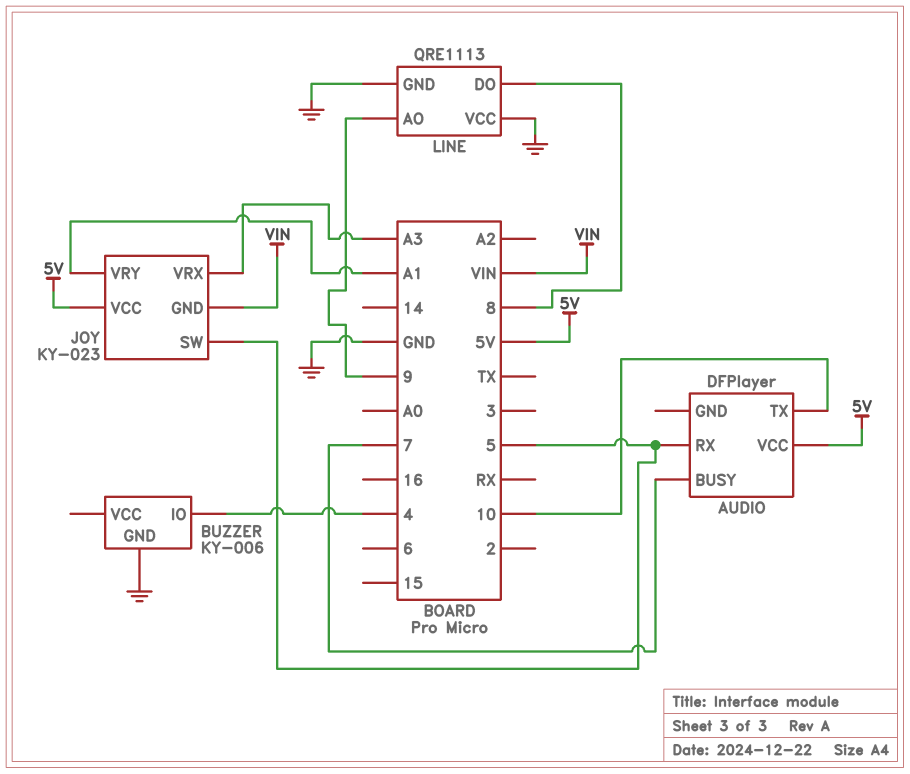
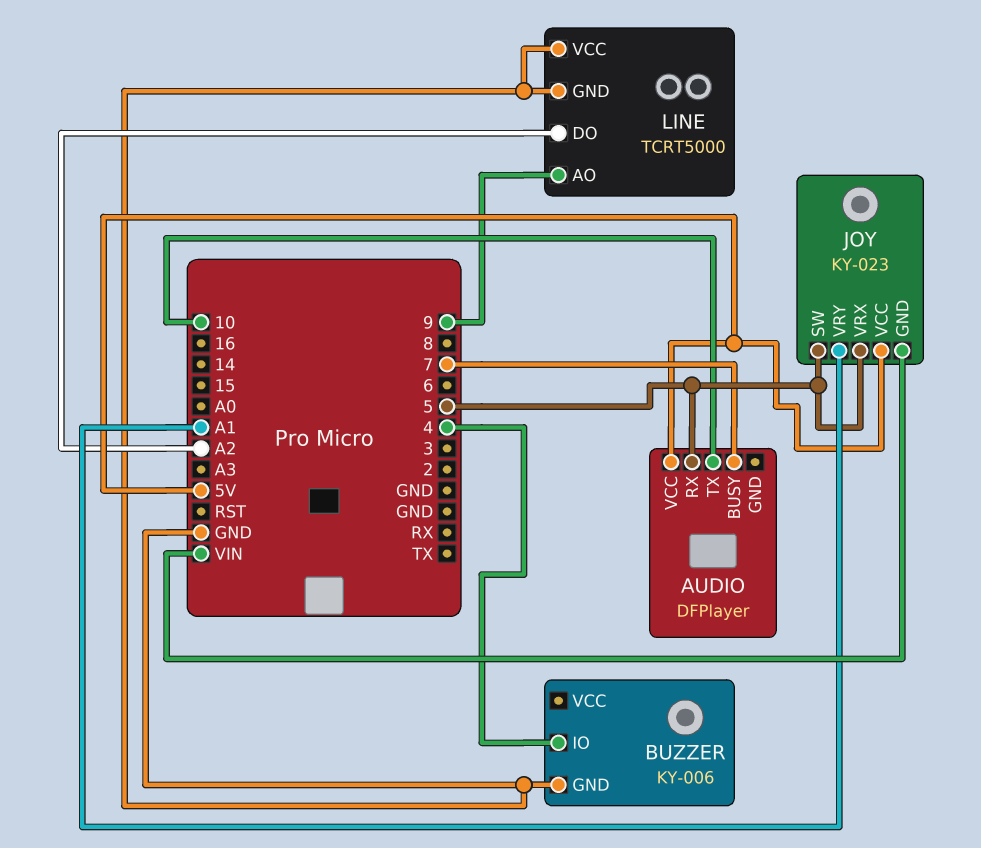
JOY pin VRX: A3 -> 5
LINE: QRE1113 -> TCRT5000
LINE pin DO: 8 -> A2

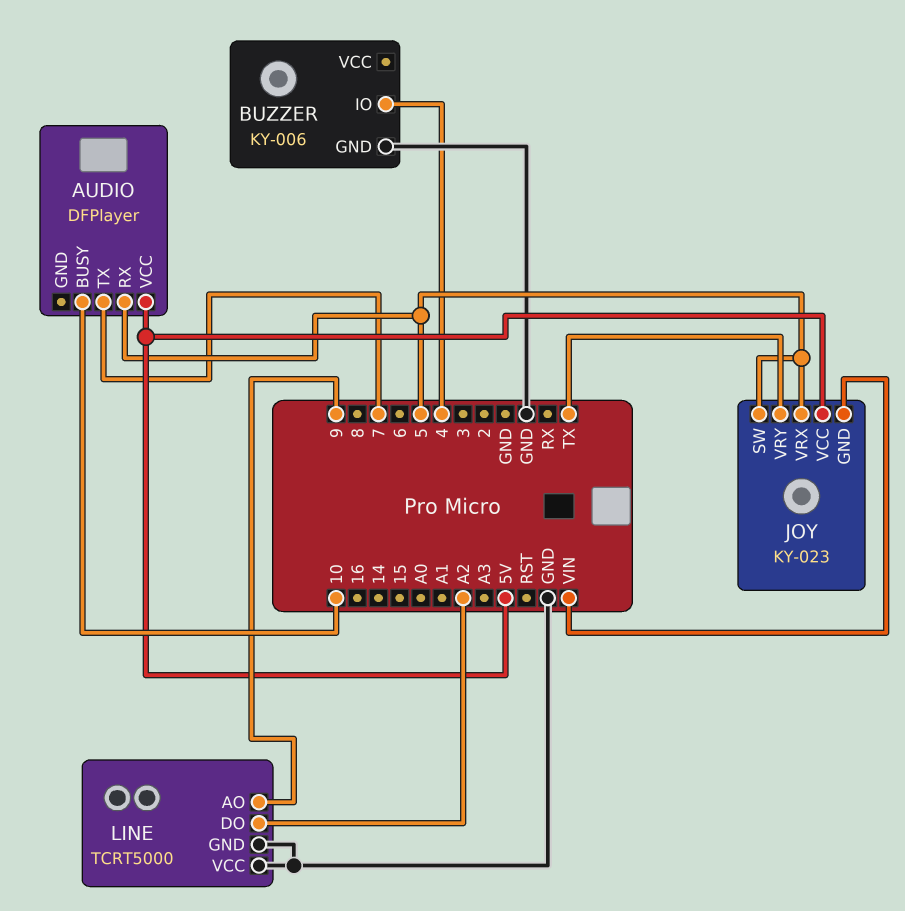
AUDIO pin BUSY: 7 -> 10
AUDIO pin TX: 10 -> 7
JOY pin VRY: A1 -> TX

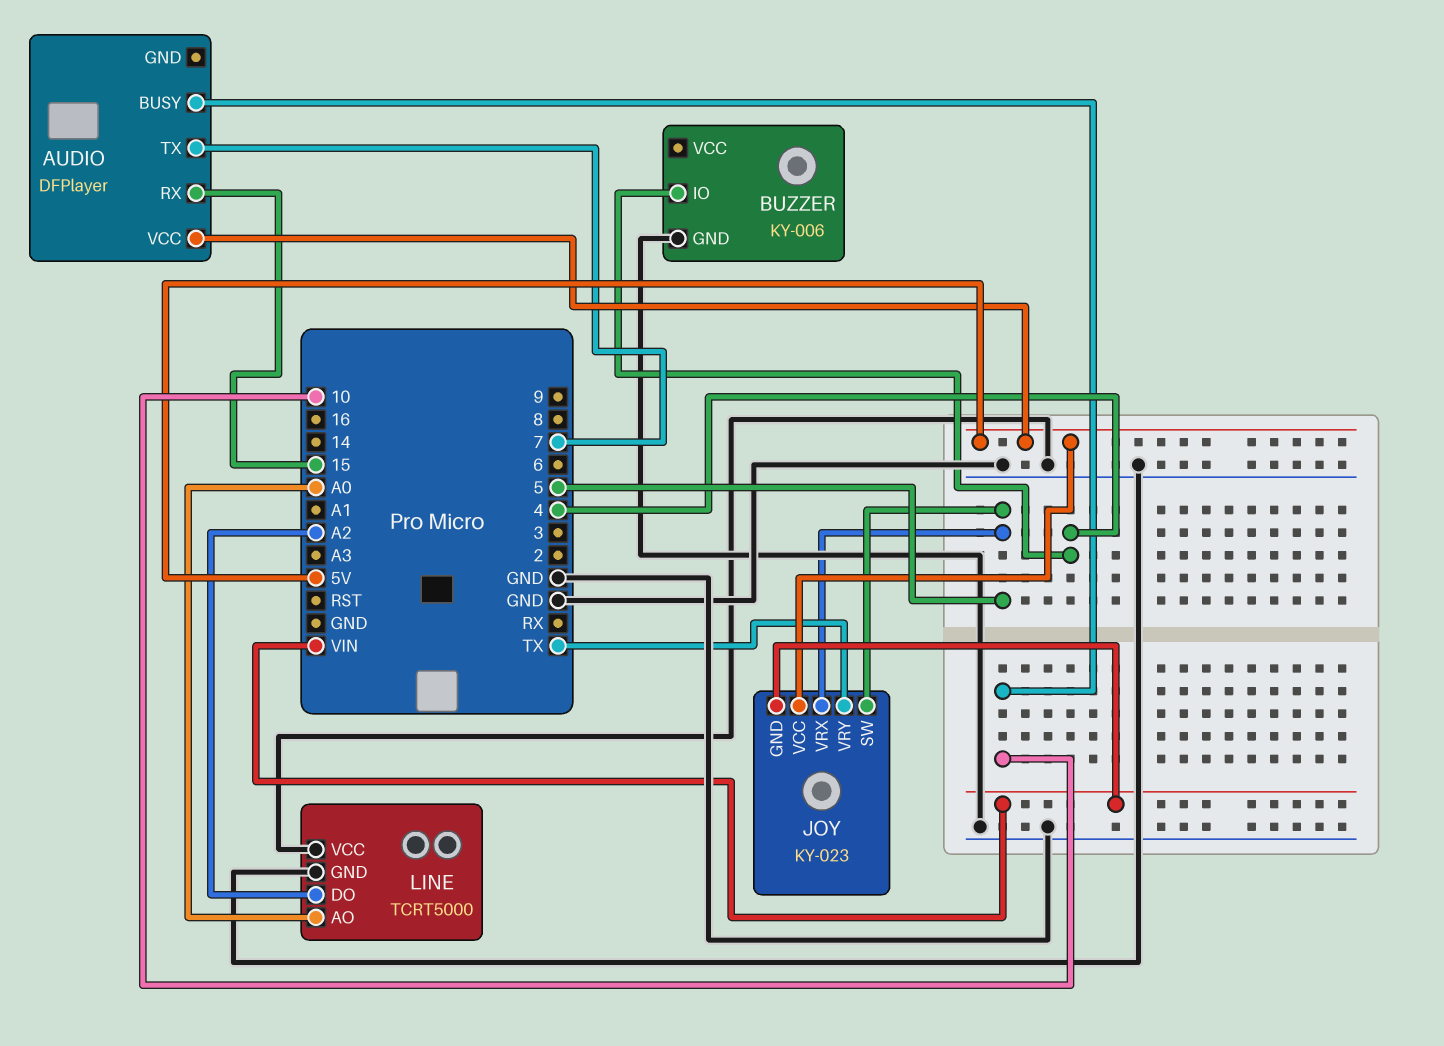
AUDIO pin RX: 5 -> 15
LINE pin AO: 9 -> A0

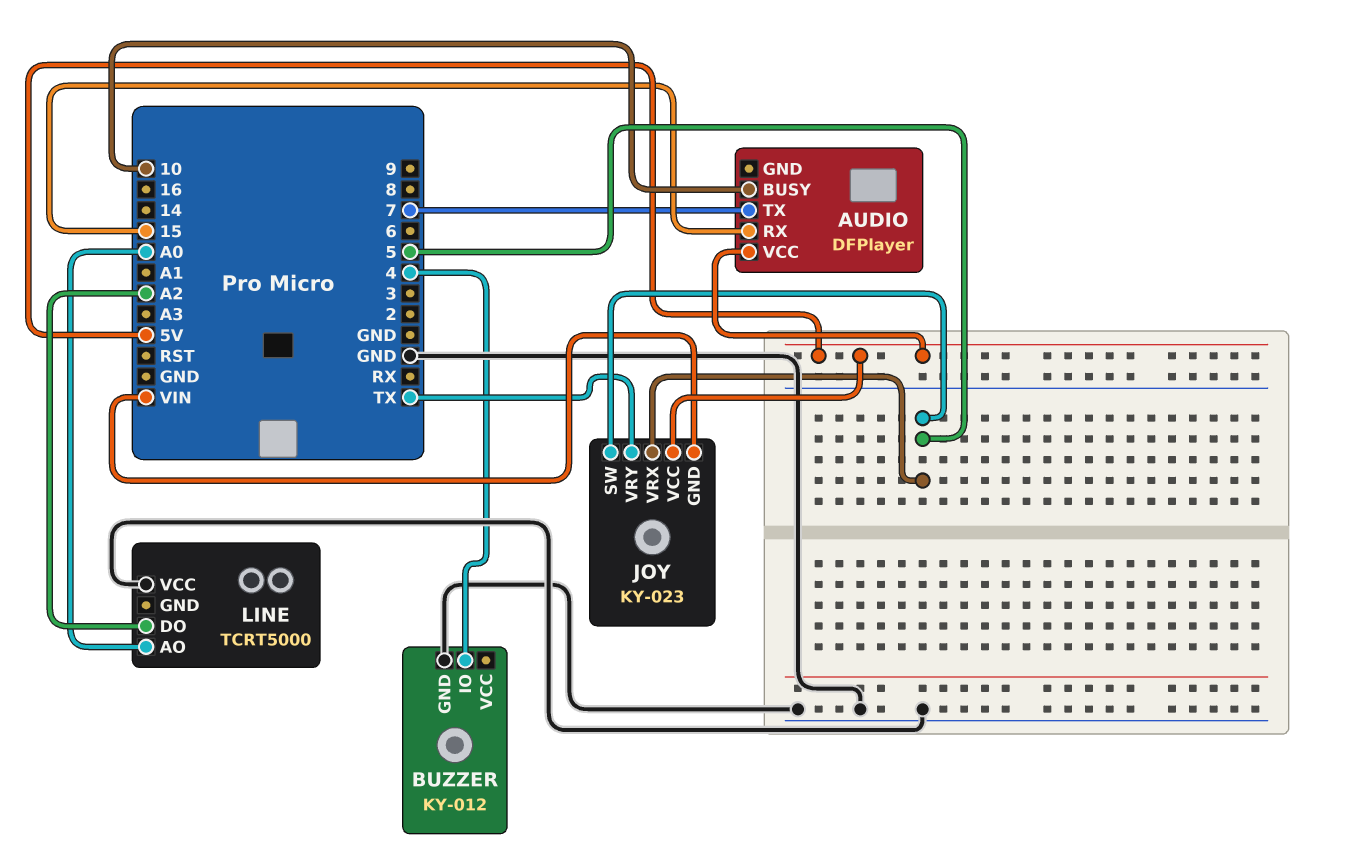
BUZZER: KY-006 -> KY-012
LINE pin GND: GND -> none

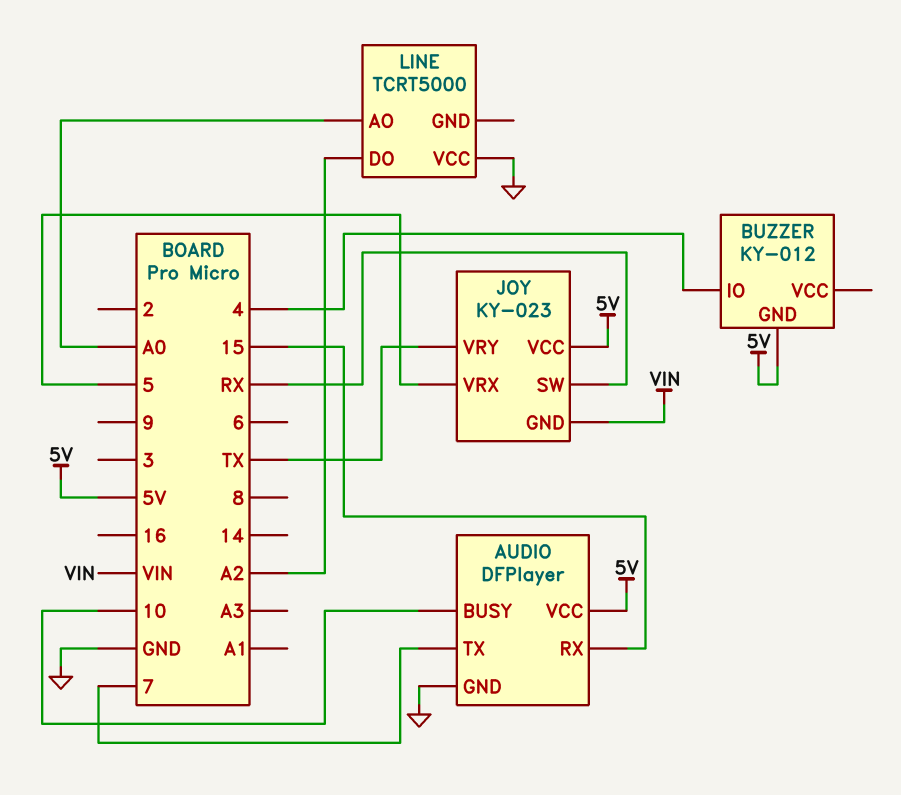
AUDIO pin GND: none -> GND
BUZZER pin GND: GND -> 5V
JOY pin SW: 5 -> RX

